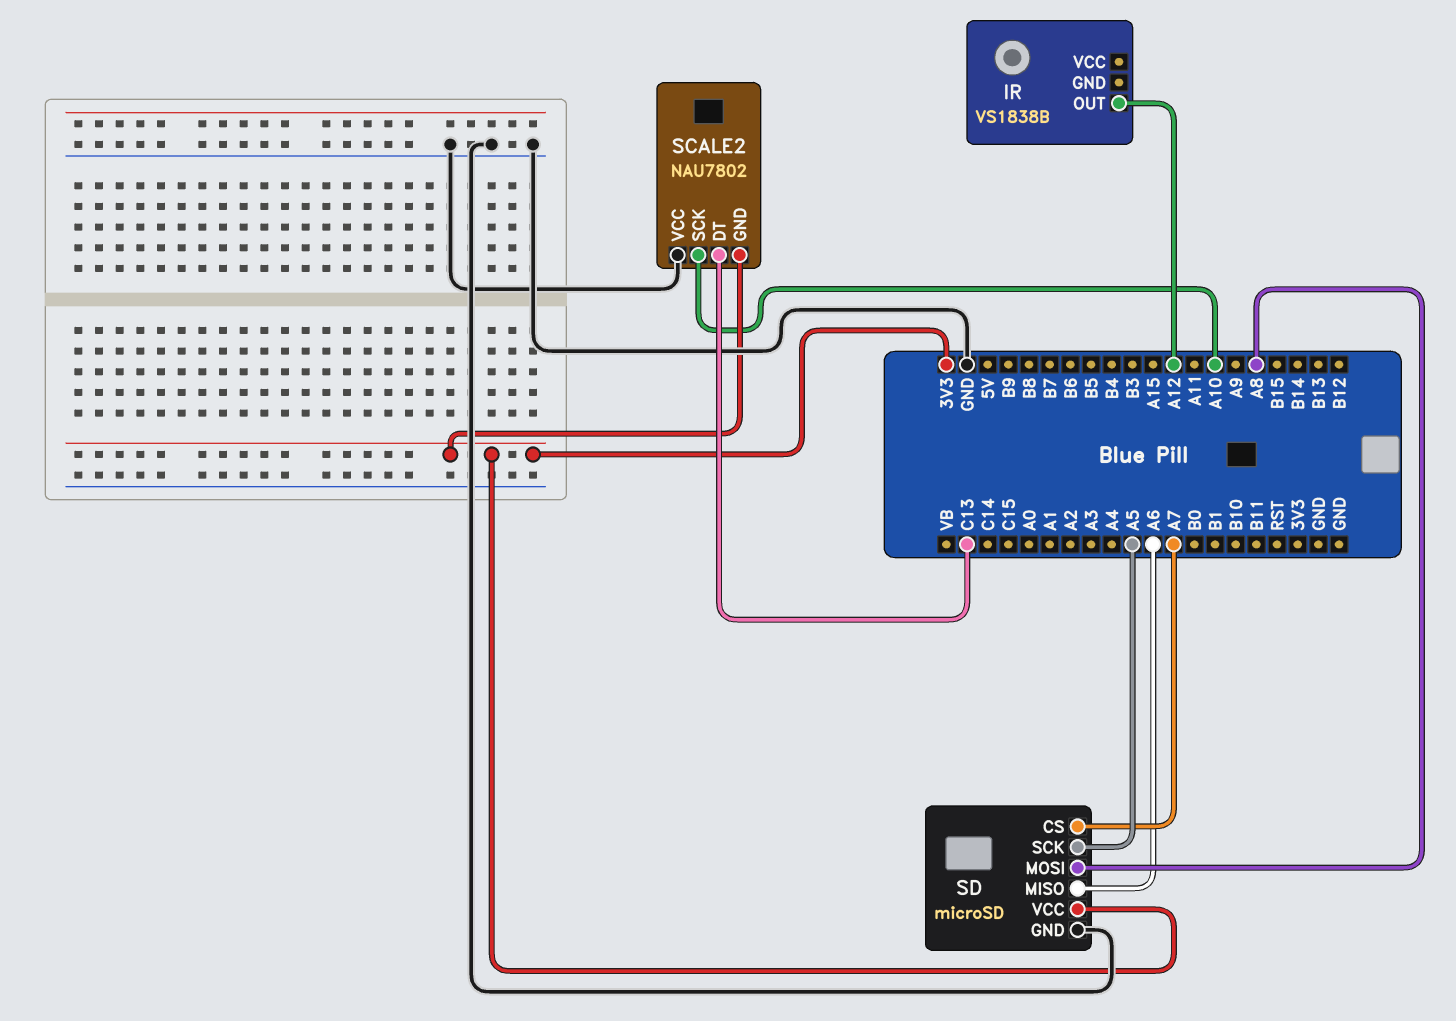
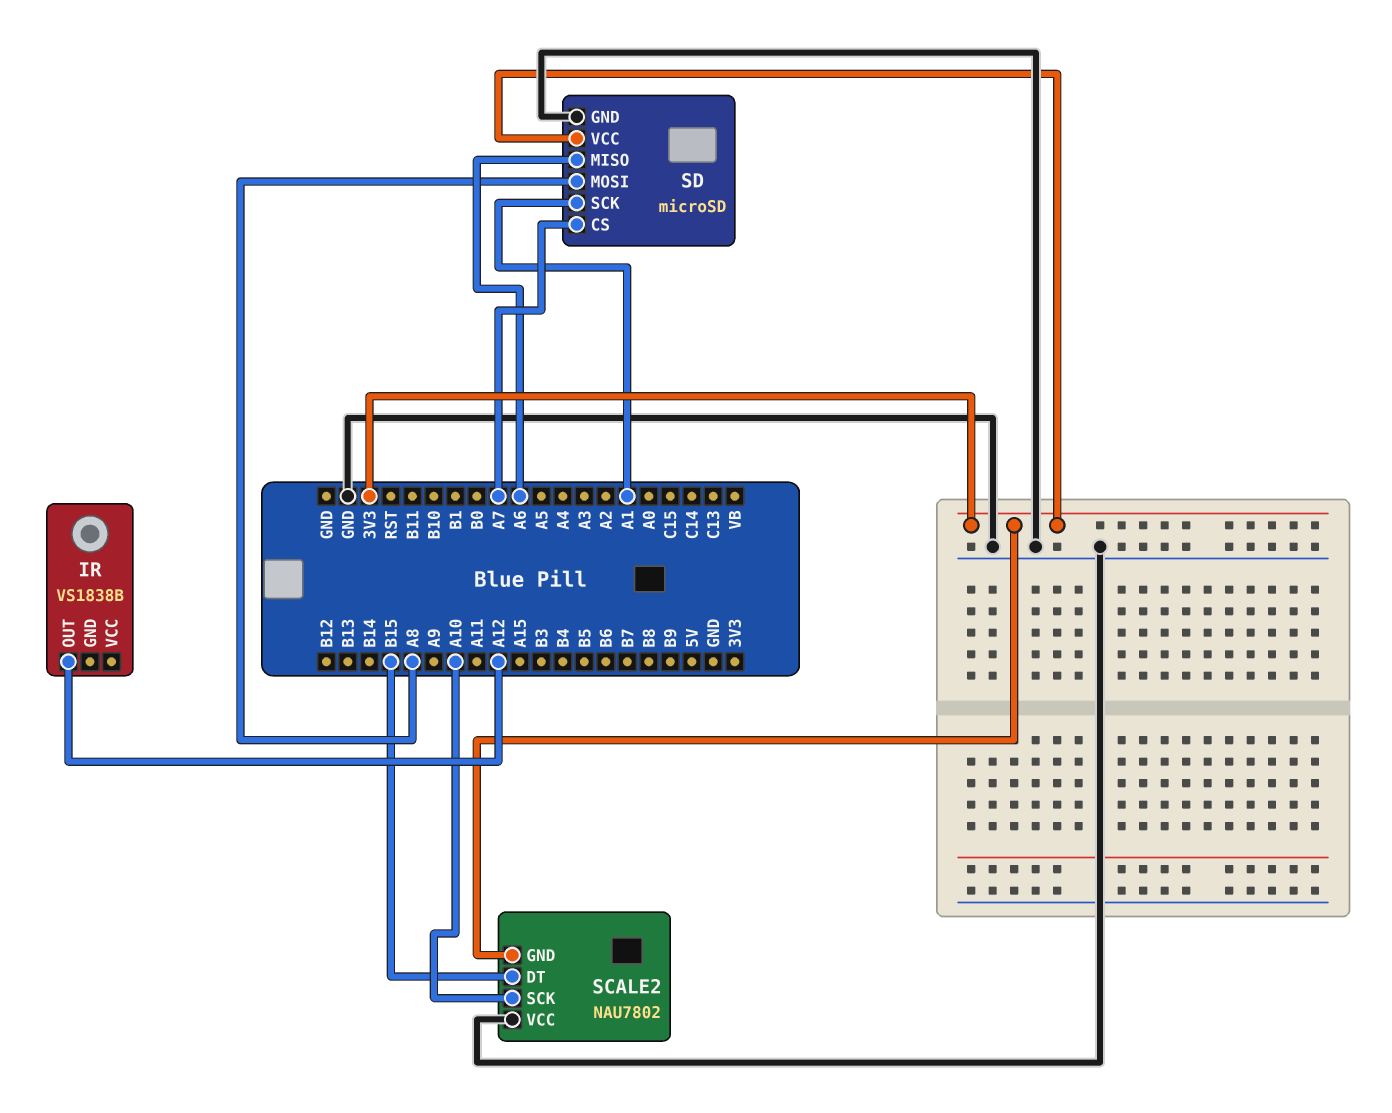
SCALE2 pin DT: C13 -> B15
SD pin SCK: A5 -> A1

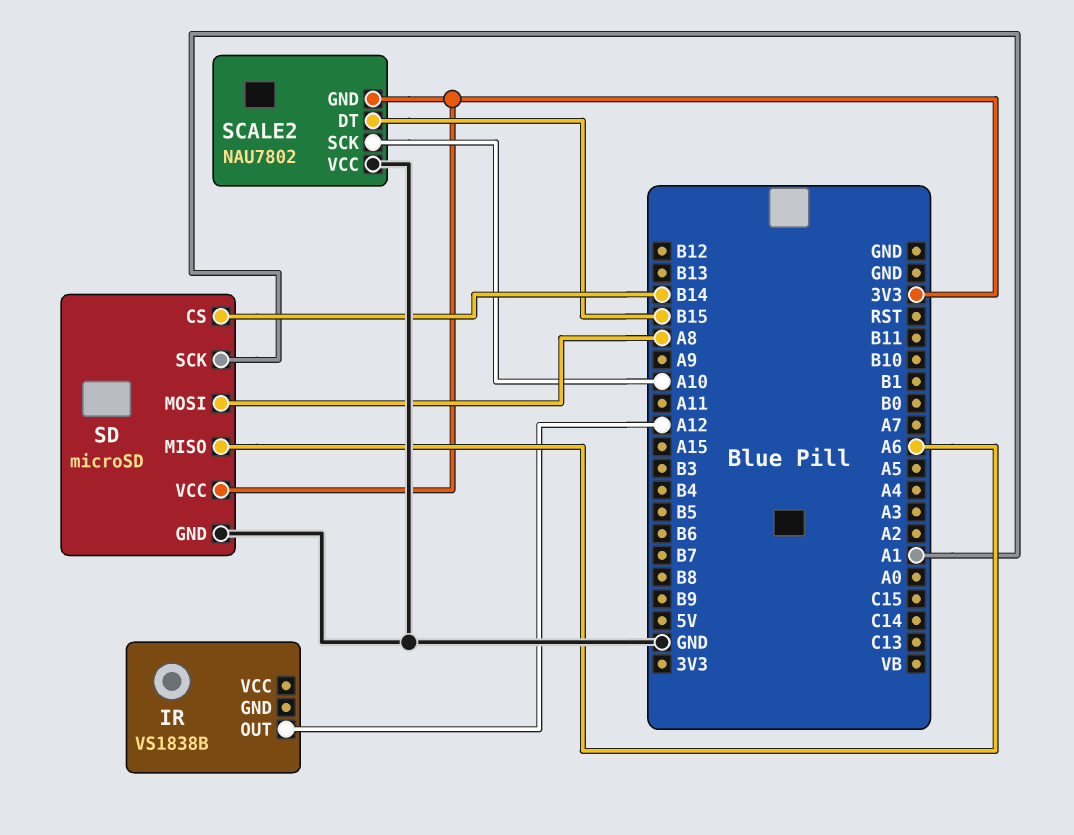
SD pin CS: A7 -> B14

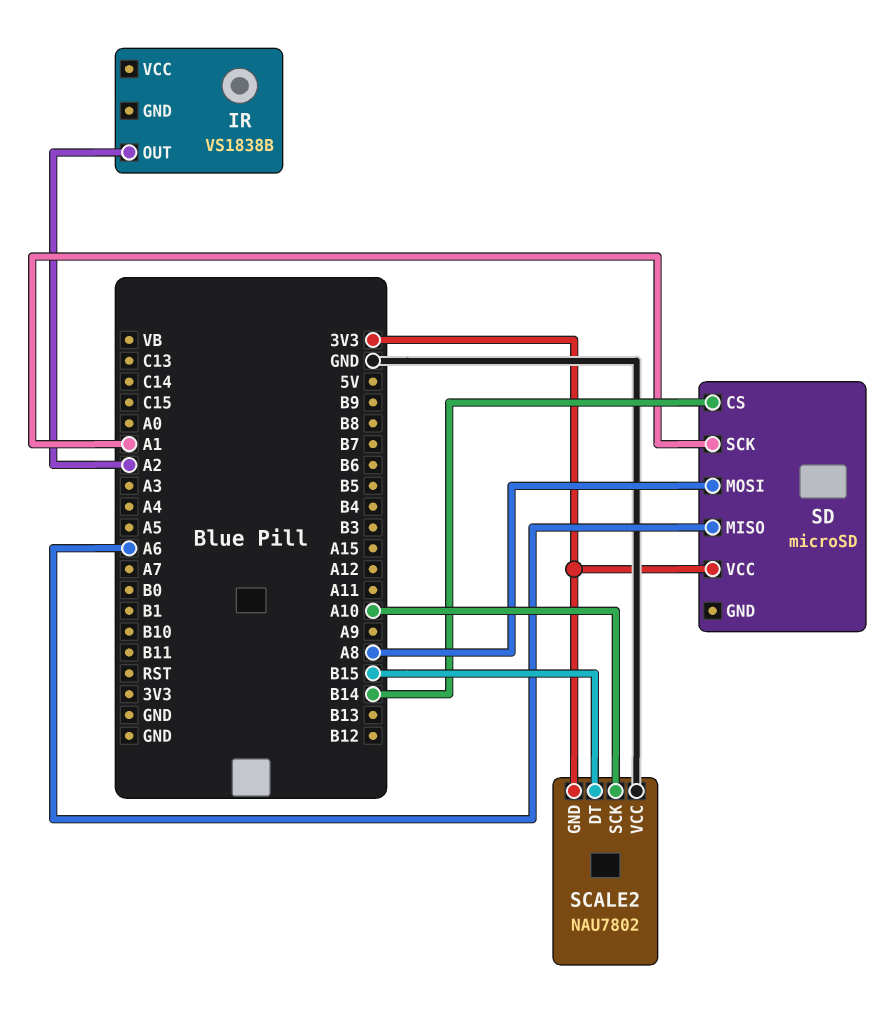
IR pin OUT: A12 -> A2
SD pin GND: GND -> none

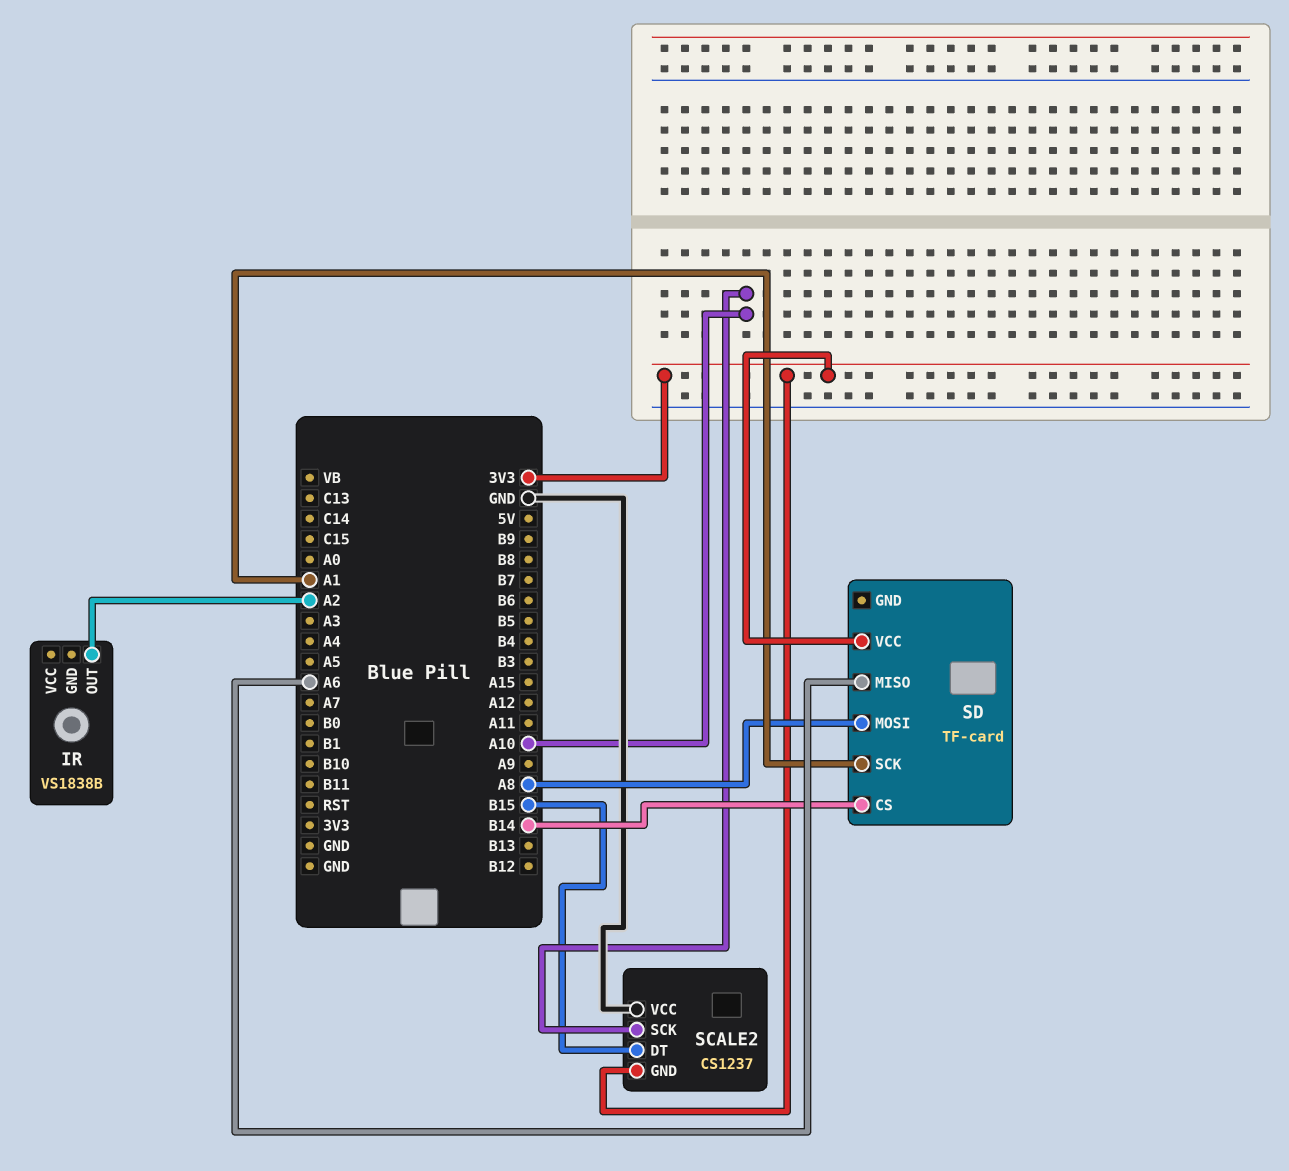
SCALE2: NAU7802 -> CS1237
SD: microSD -> TF-card

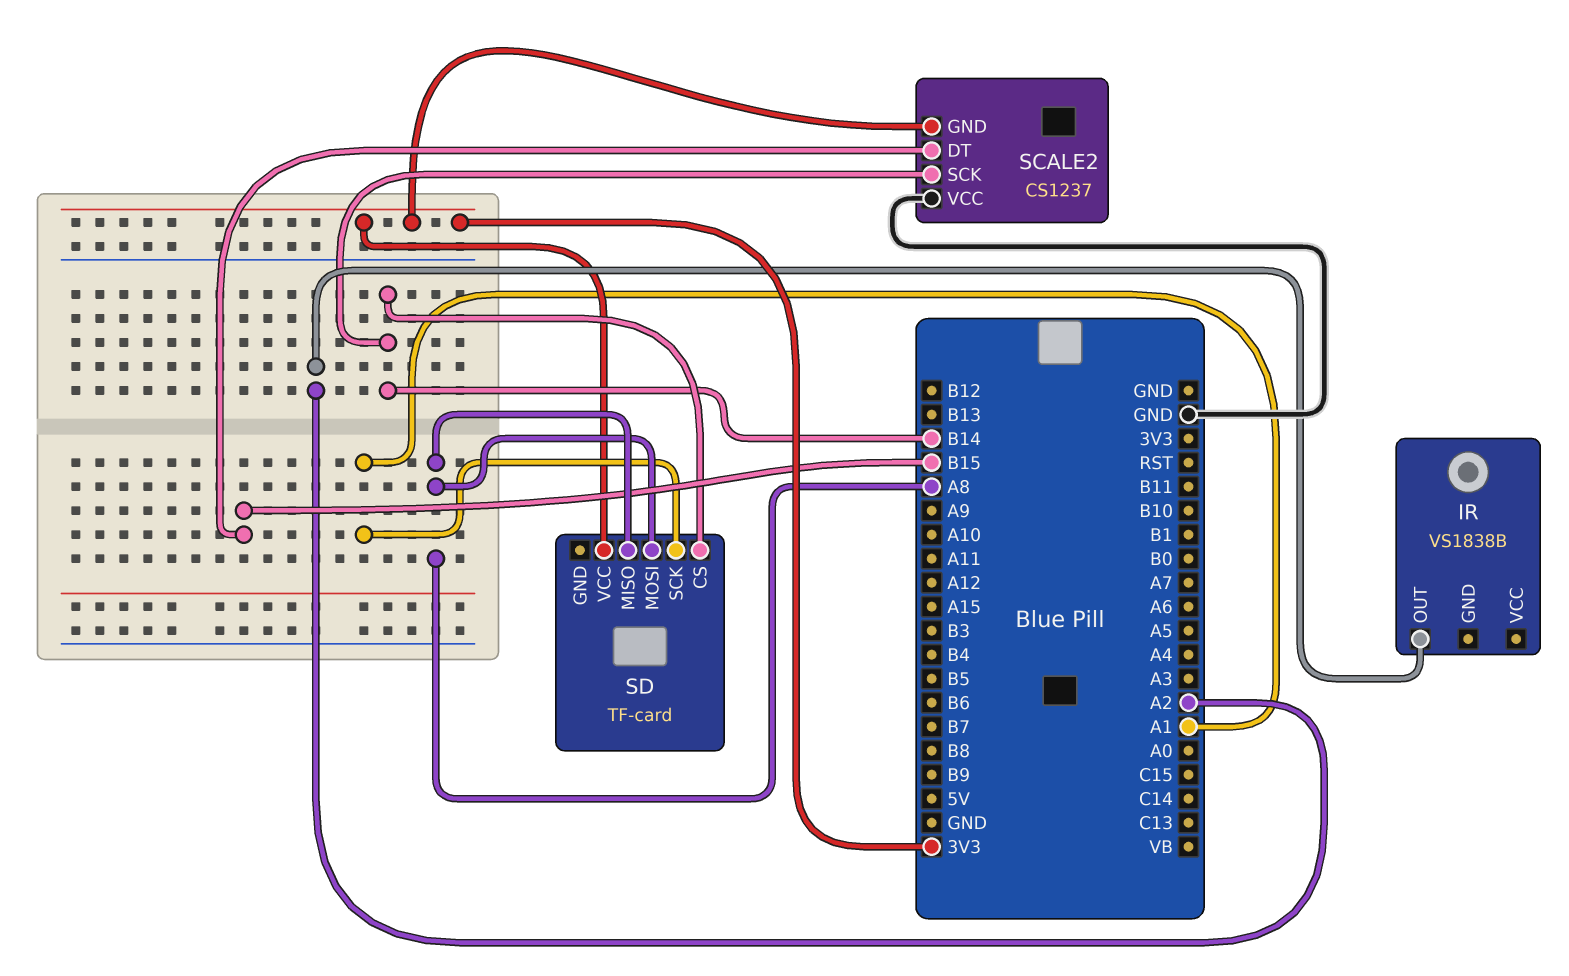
SCALE2 pin SCK: A10 -> B14
SD pin MISO: A6 -> A8

